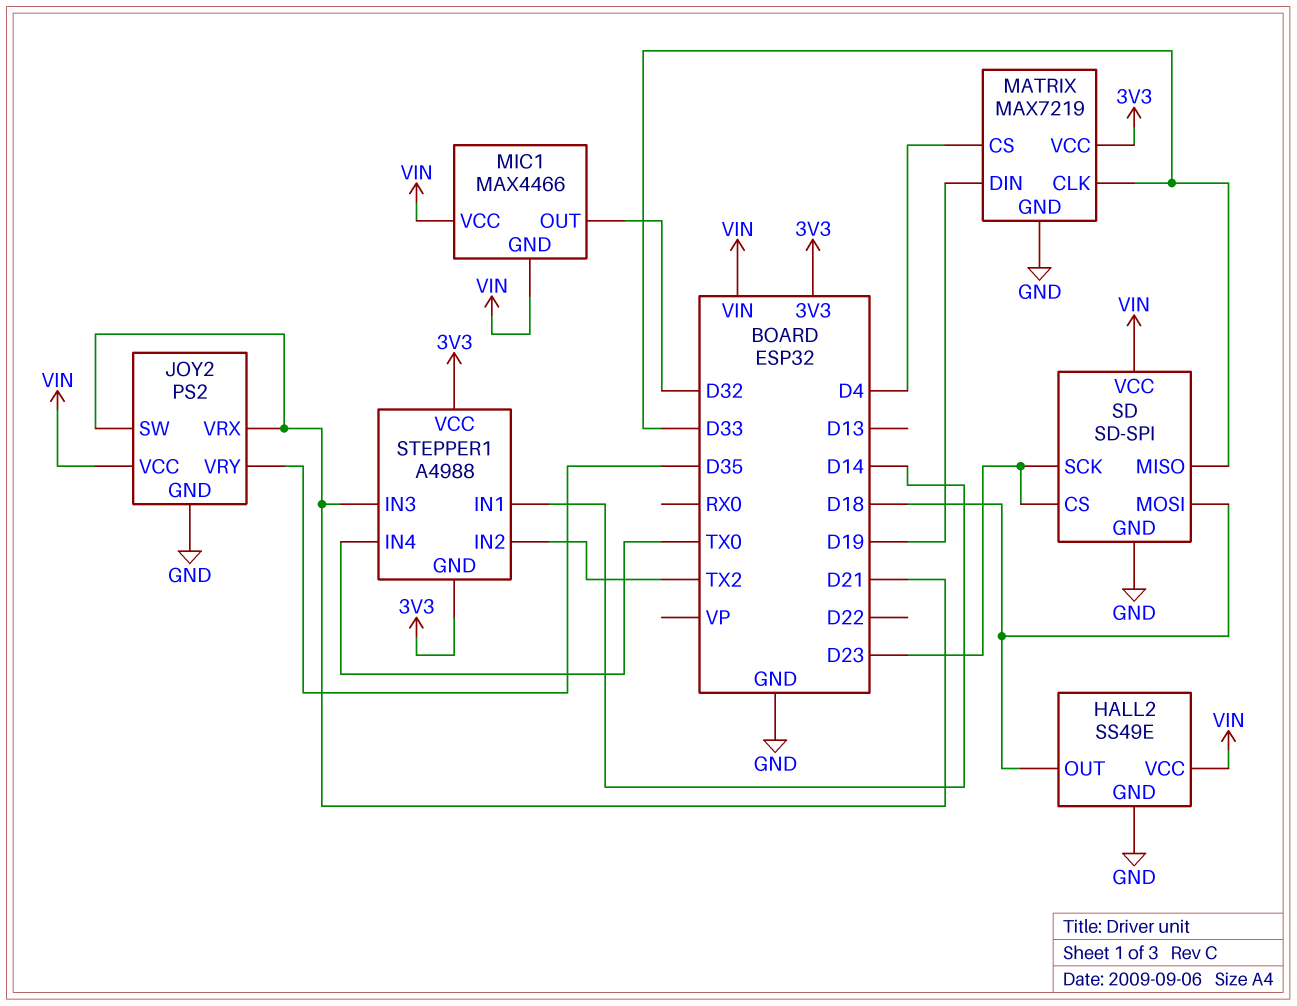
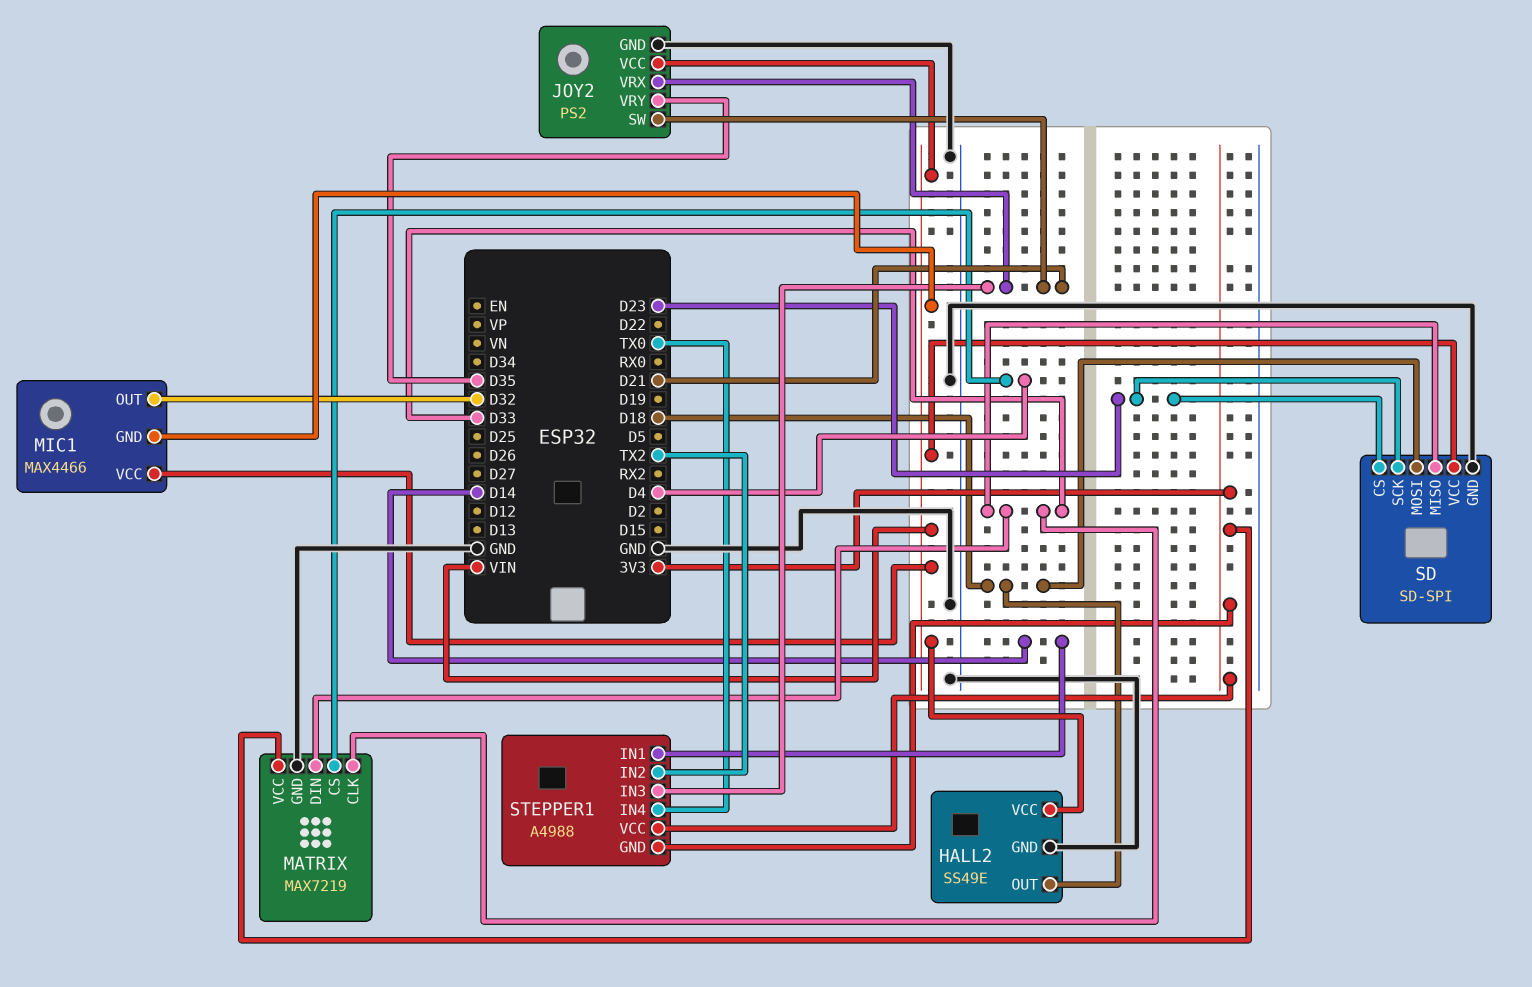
MATRIX pin DIN: D19 -> D33

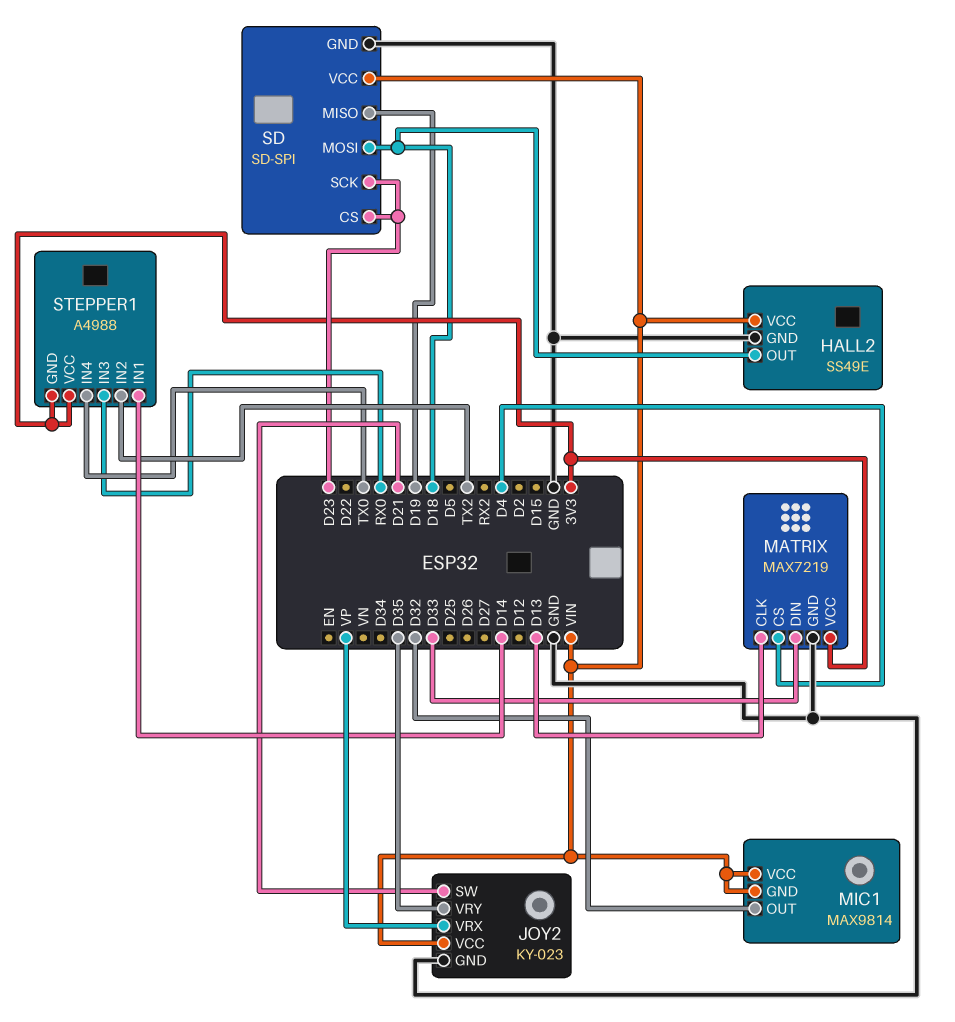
JOY2: PS2 -> KY-023
JOY2 pin VRX: D21 -> VP
MATRIX pin CLK: D33 -> D13
MIC1: MAX4466 -> MAX9814
SD pin MISO: D33 -> D19
STEPPER1 pin IN3: D21 -> RX0

